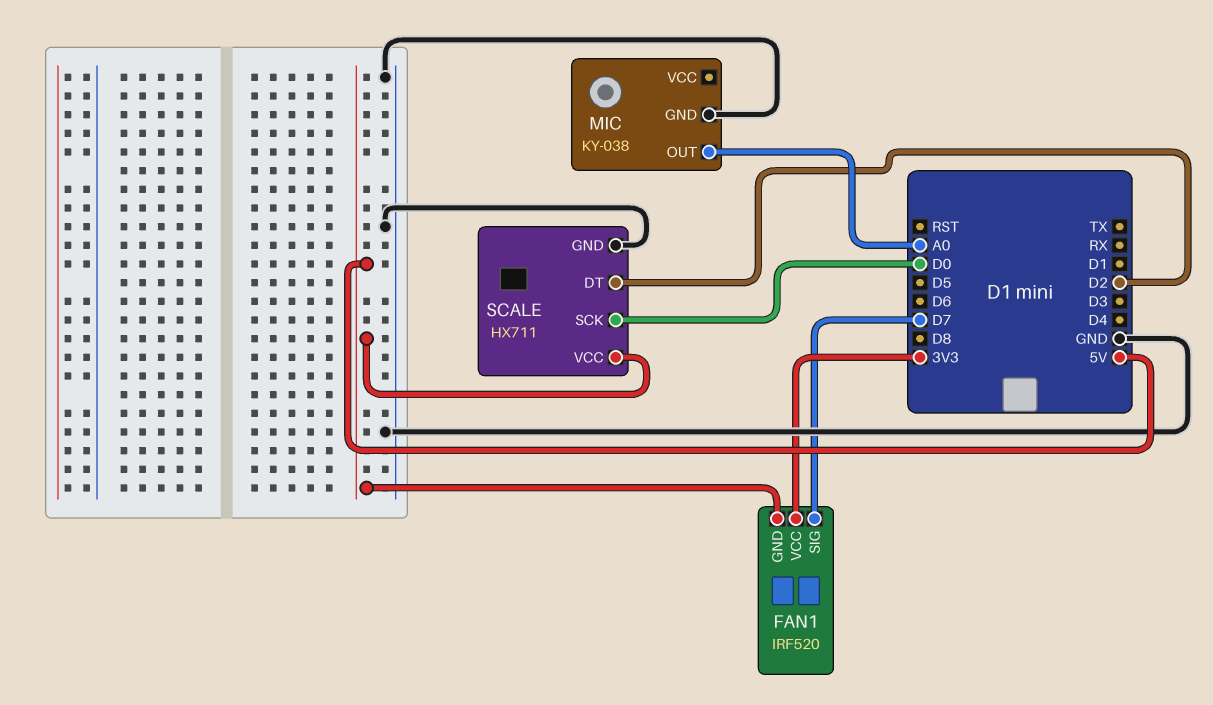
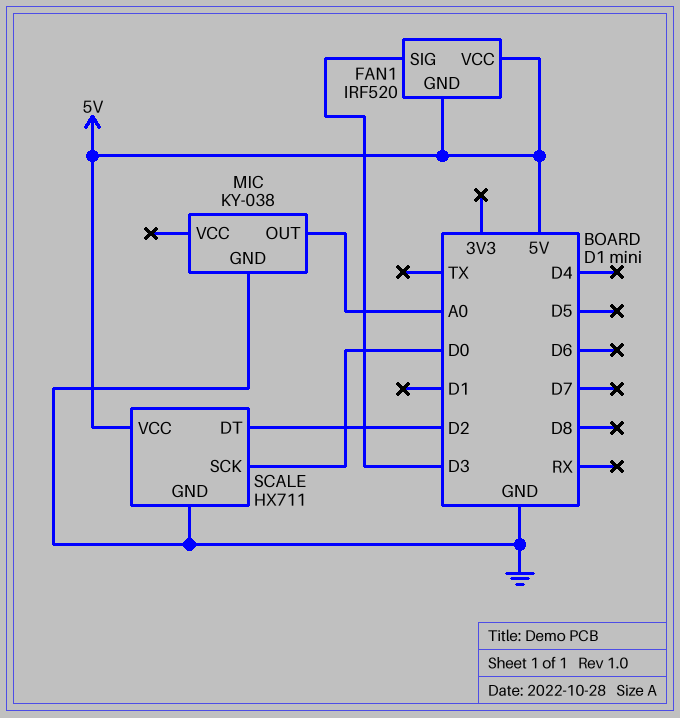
FAN1 pin SIG: D7 -> D3
FAN1 pin VCC: 3V3 -> 5V

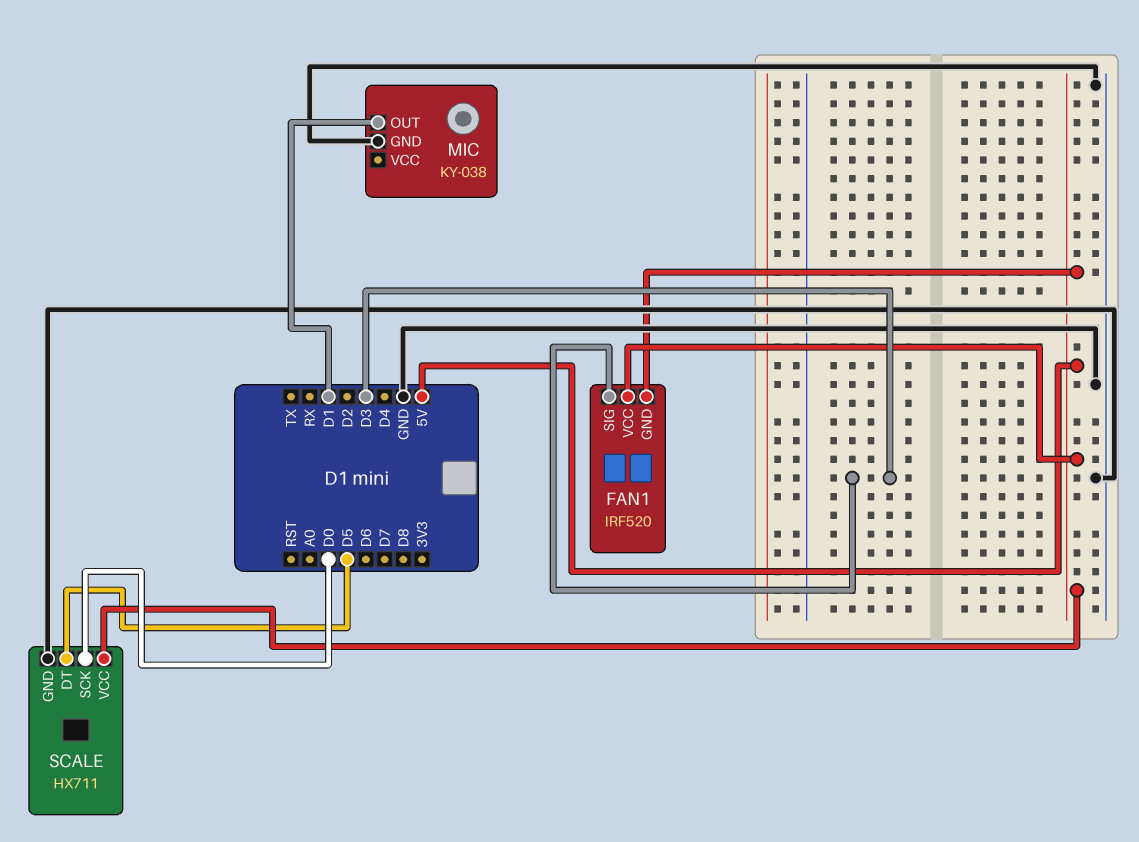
MIC pin OUT: A0 -> D1
SCALE pin DT: D2 -> D5

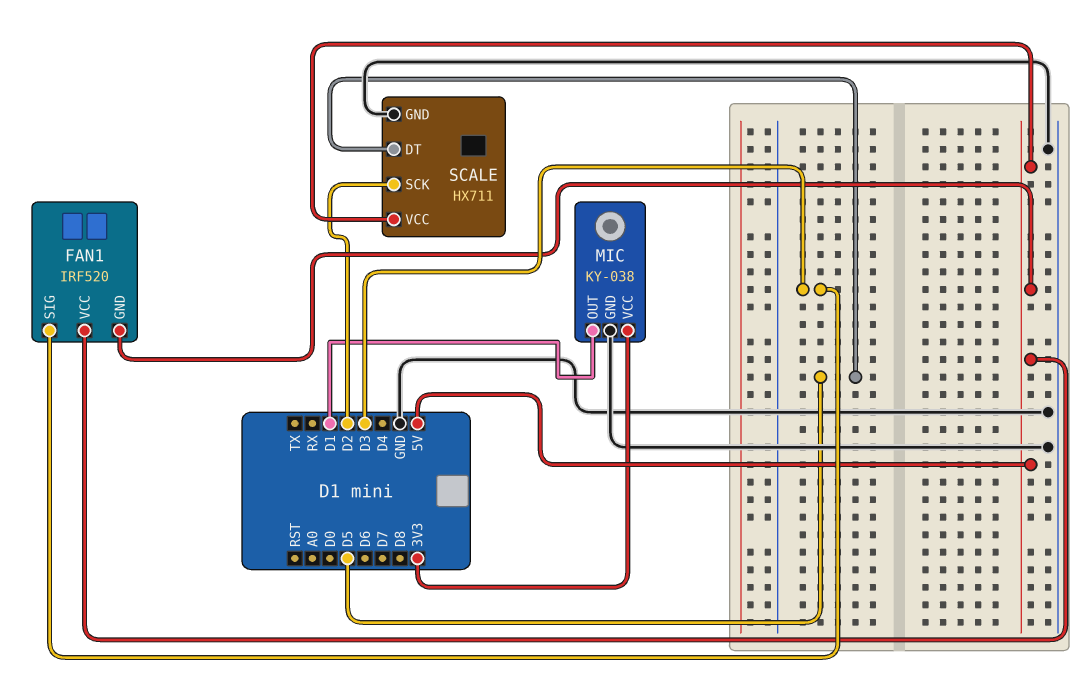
MIC pin VCC: none -> 3V3
SCALE pin SCK: D0 -> D2

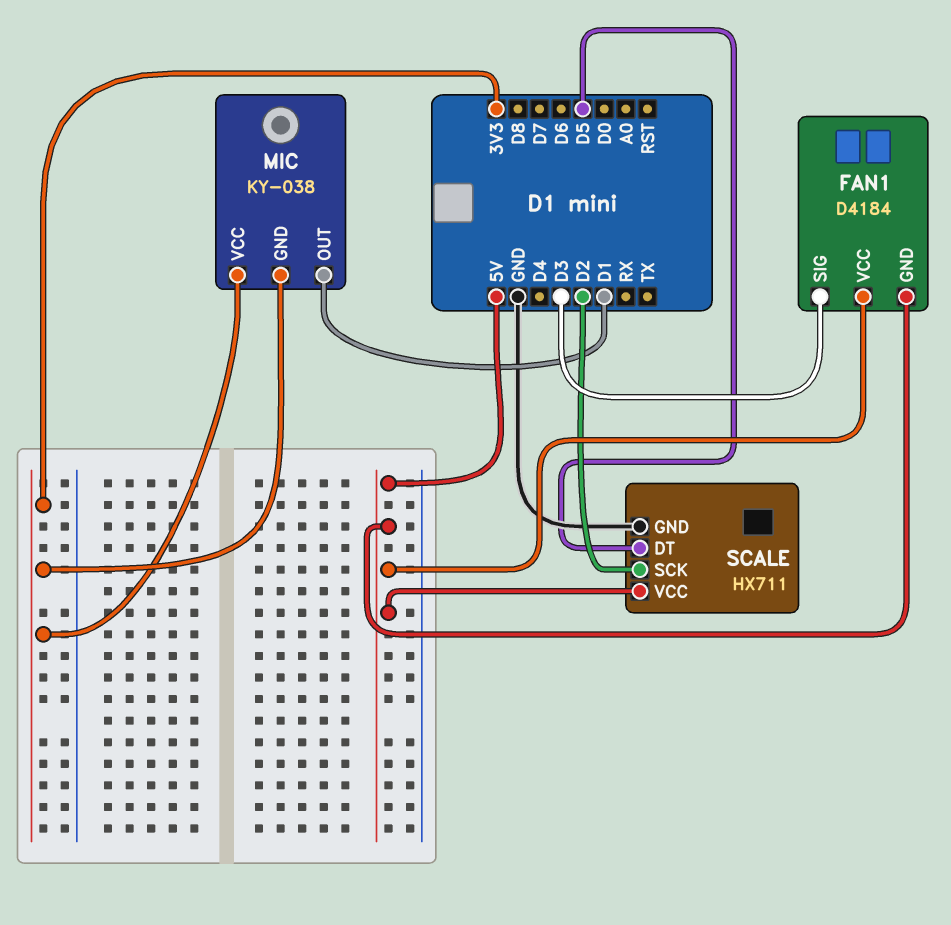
FAN1: IRF520 -> D4184
MIC pin GND: GND -> 3V3

